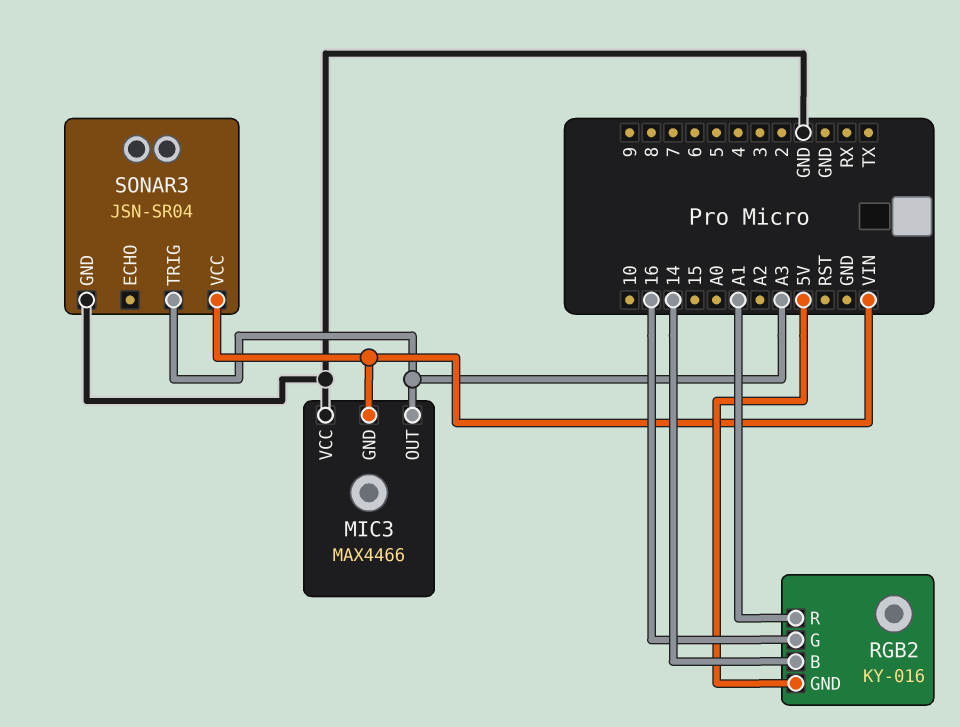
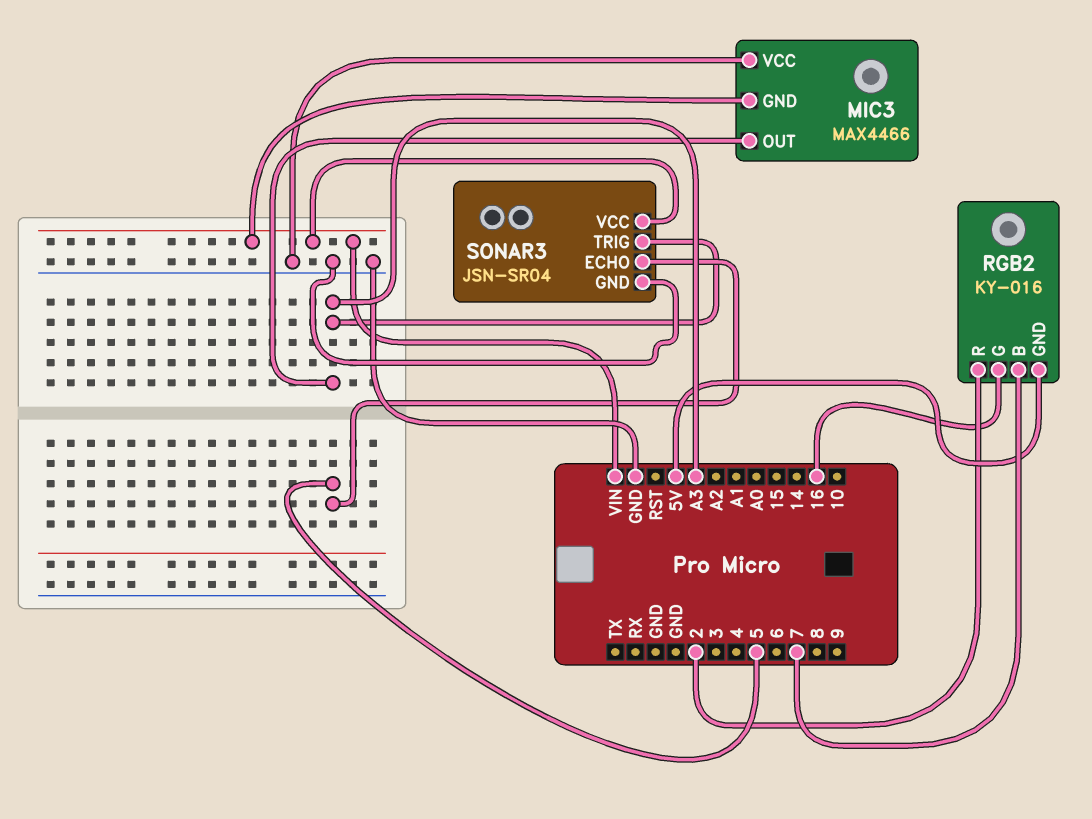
RGB2 pin B: 14 -> 7
RGB2 pin R: A1 -> 2
SONAR3 pin ECHO: none -> 5

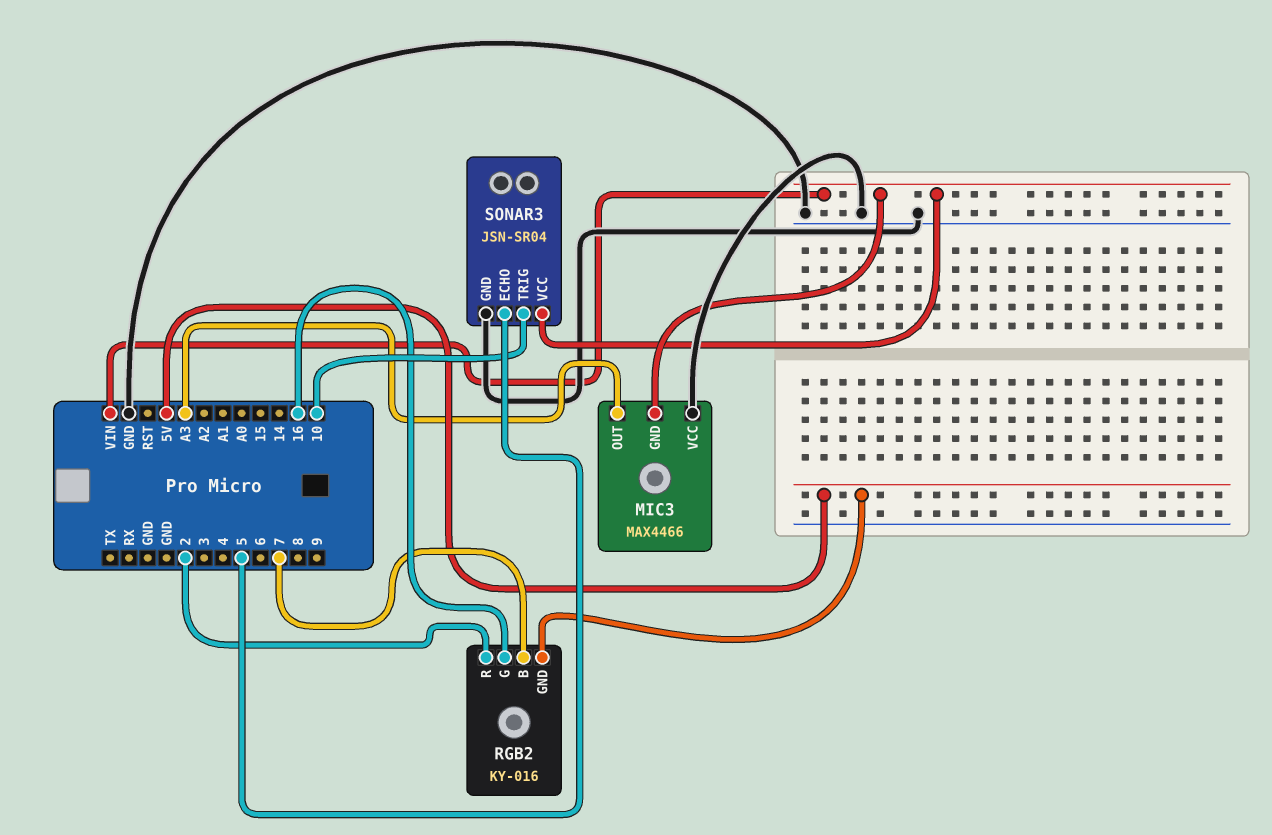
SONAR3 pin TRIG: A3 -> 10

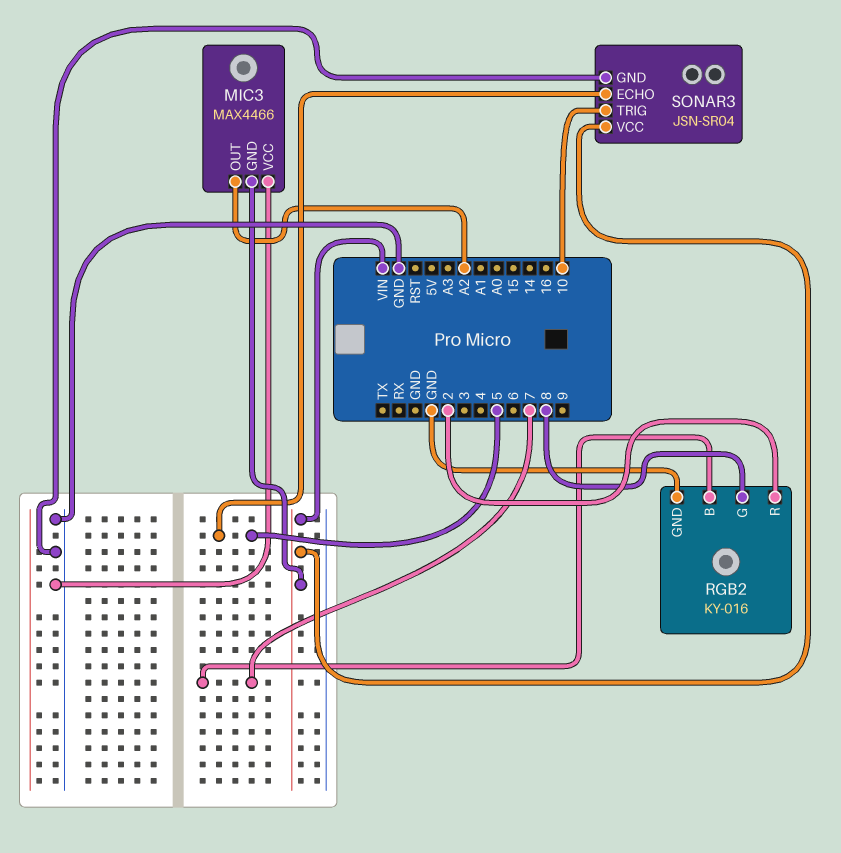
MIC3 pin OUT: A3 -> A2
RGB2 pin G: 16 -> 8
RGB2 pin GND: 5V -> GND

